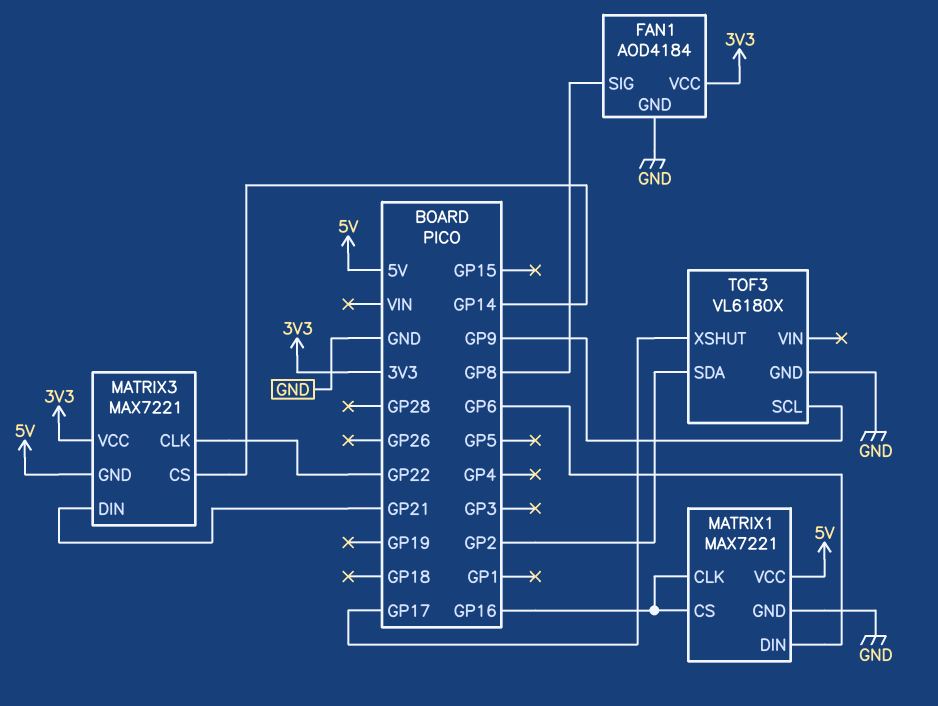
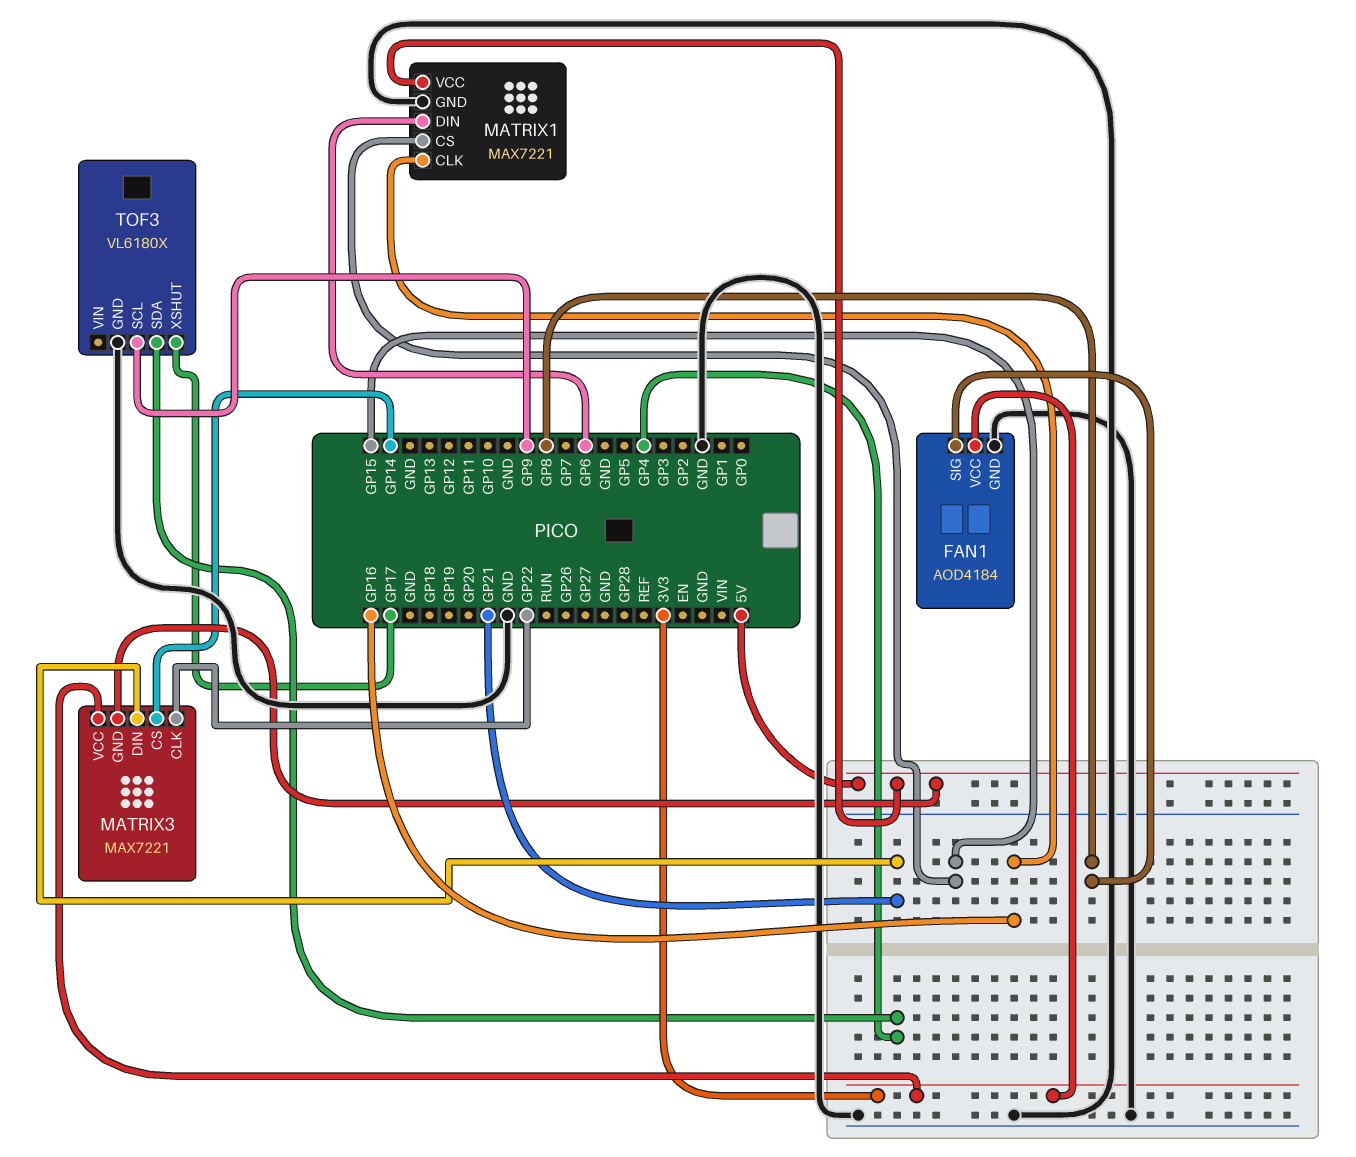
MATRIX1 pin CS: GP16 -> GP15
TOF3 pin SDA: GP2 -> GP4

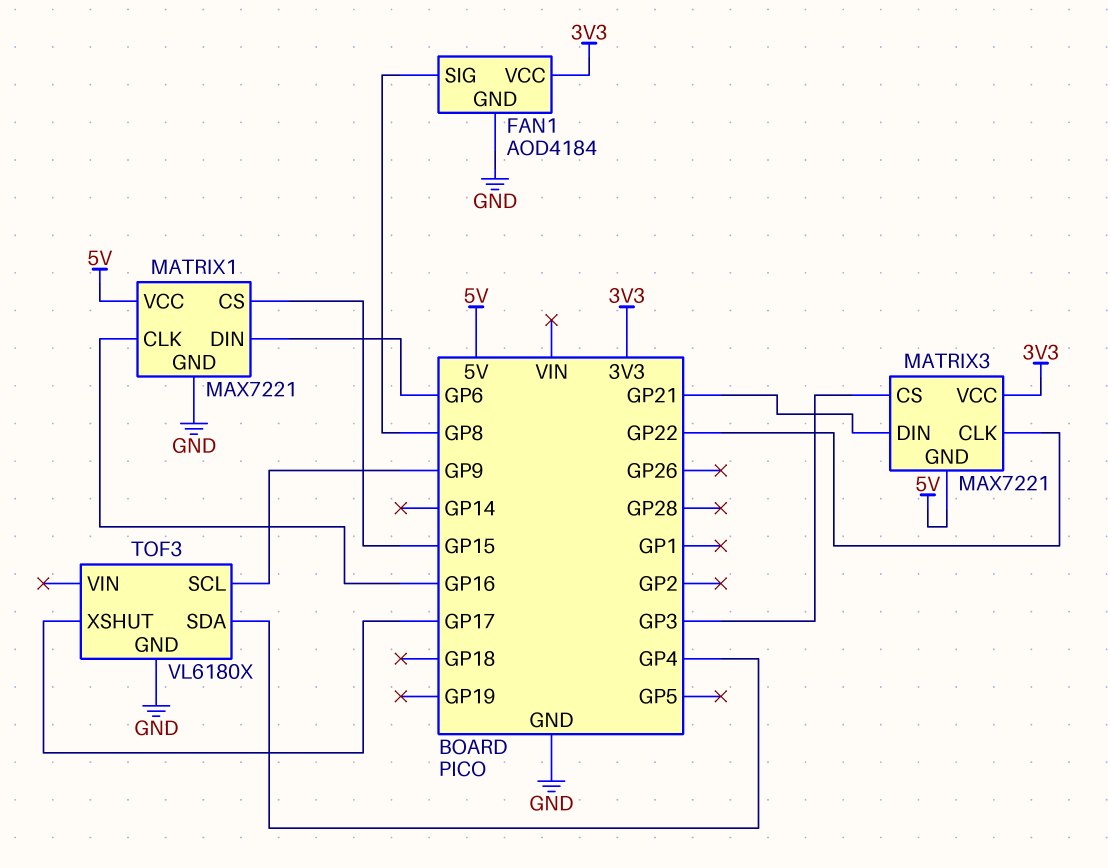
MATRIX3 pin CS: GP14 -> GP3

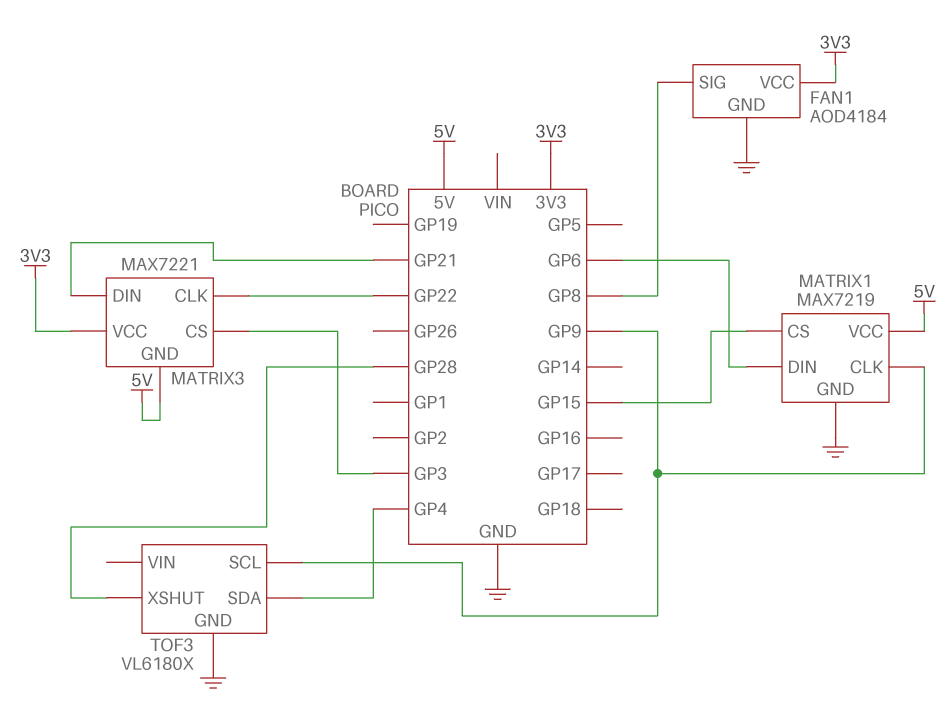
MATRIX1: MAX7221 -> MAX7219
MATRIX1 pin CLK: GP16 -> GP9
TOF3 pin XSHUT: GP17 -> GP28

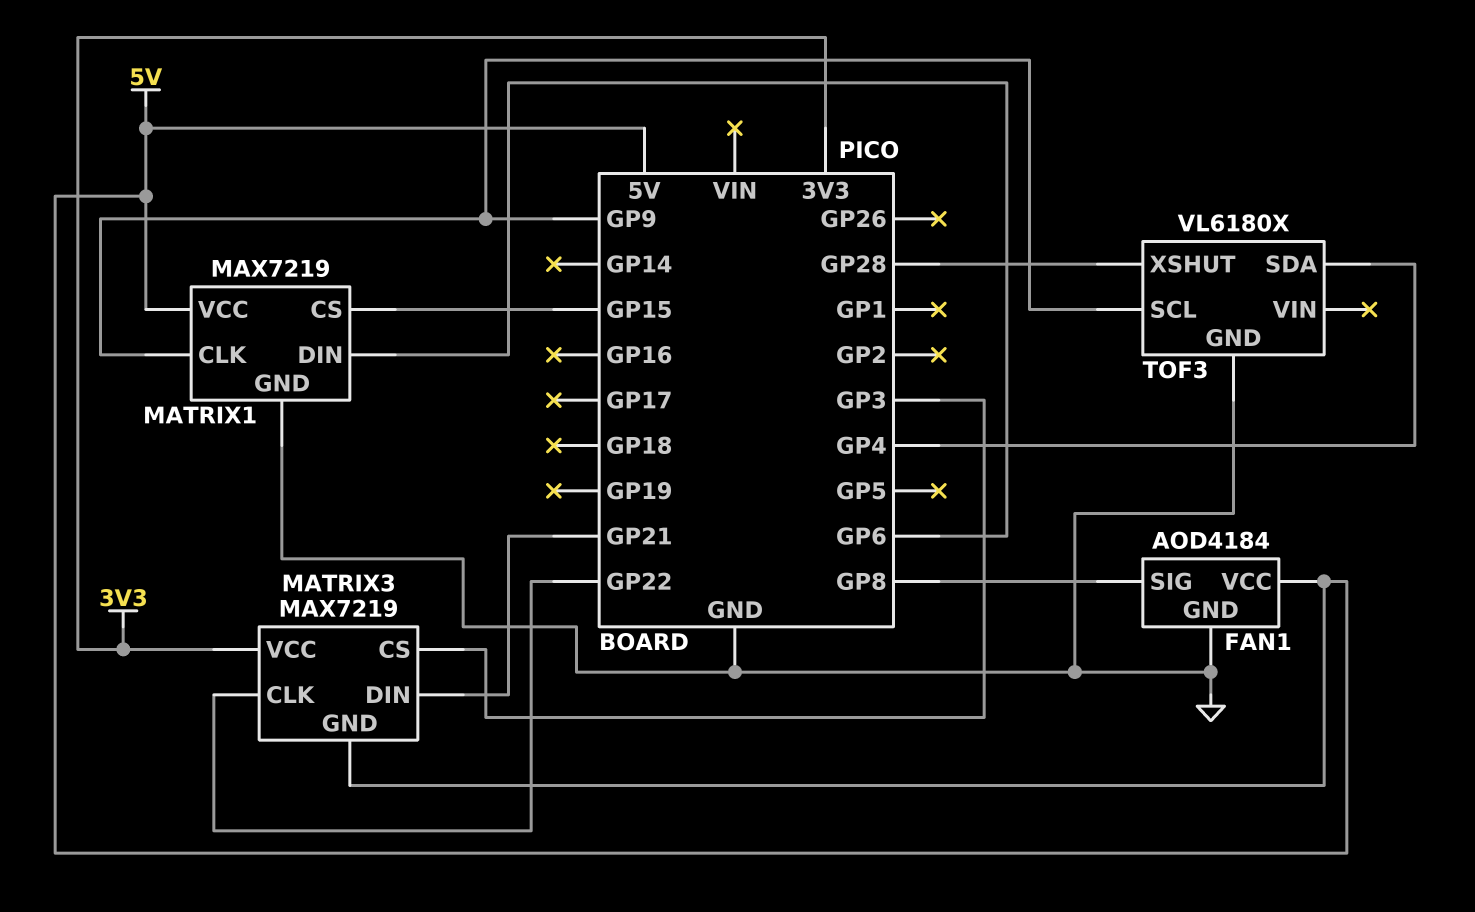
FAN1 pin VCC: 3V3 -> 5V
MATRIX3: MAX7221 -> MAX7219

